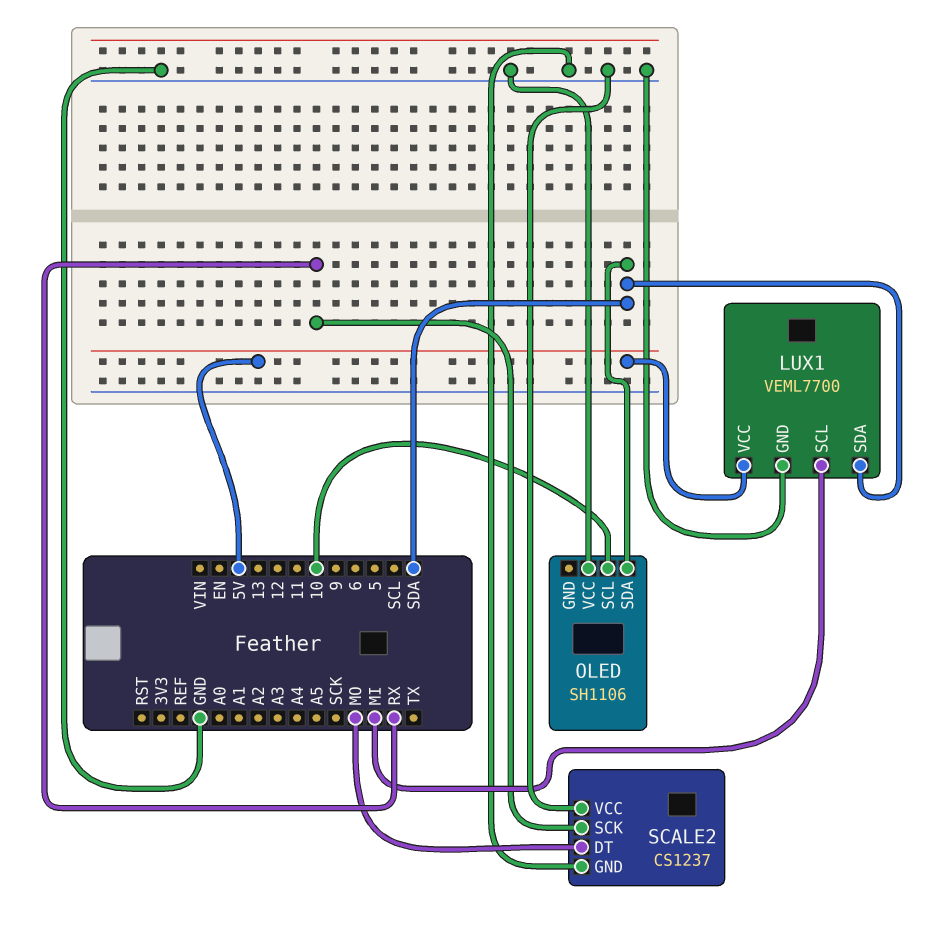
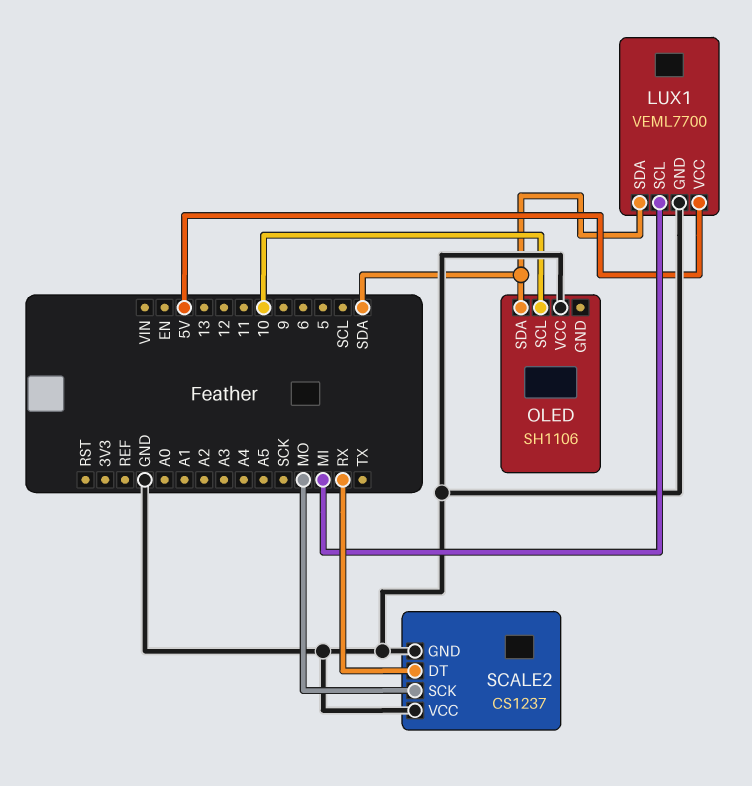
SCALE2 pin DT: MO -> RX
SCALE2 pin SCK: RX -> MO

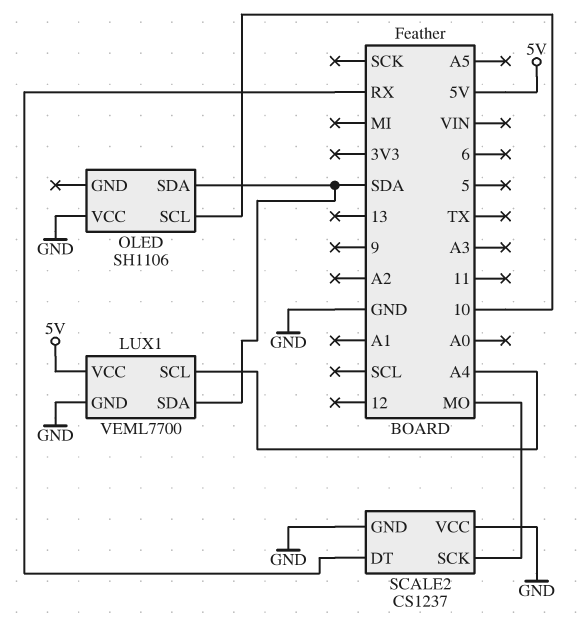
LUX1 pin SCL: MI -> A4

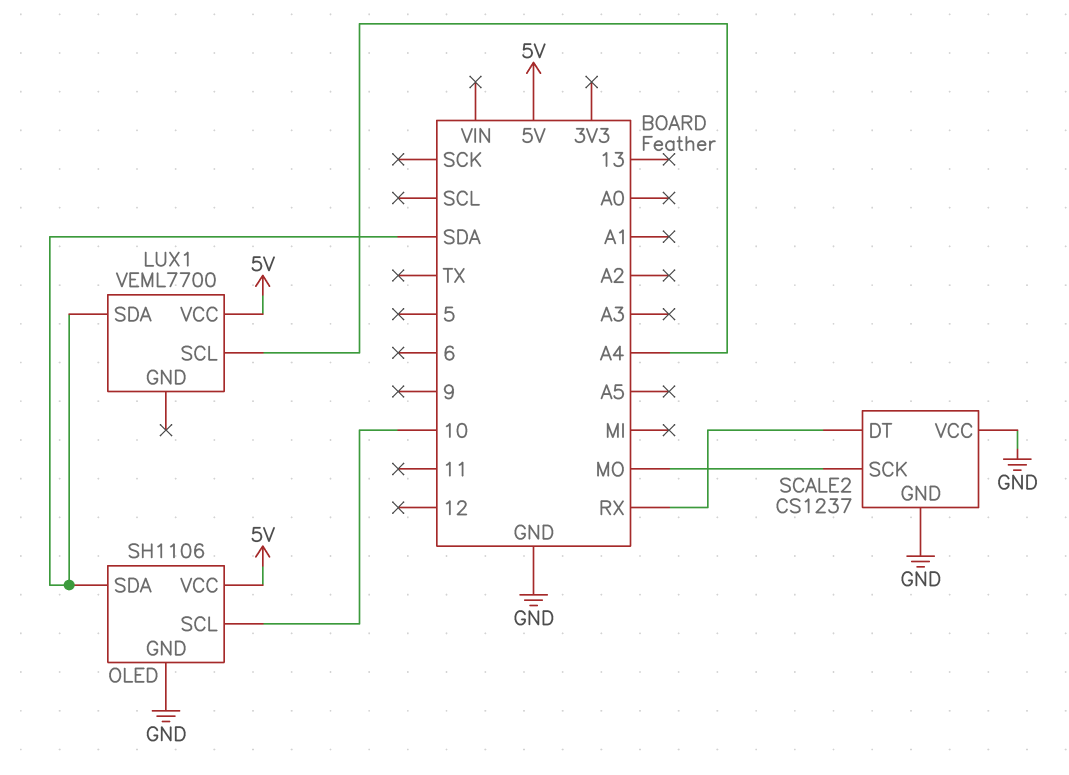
LUX1 pin GND: GND -> none
OLED pin GND: none -> GND
OLED pin VCC: GND -> 5V

